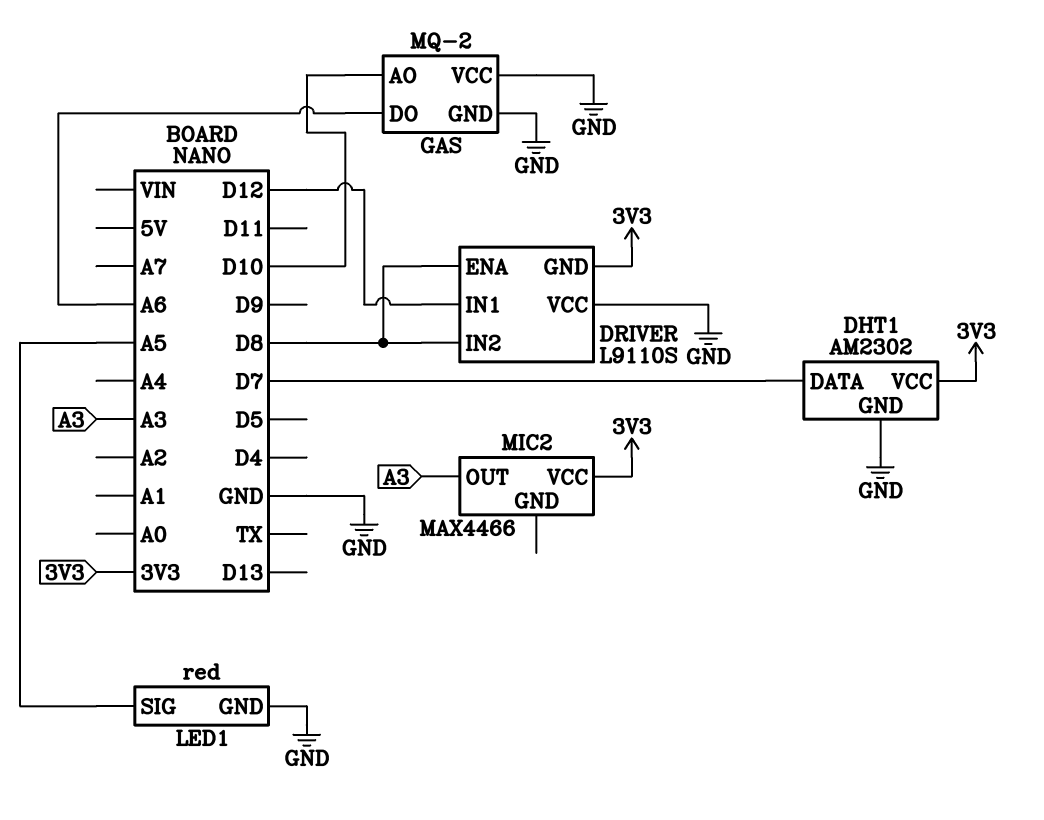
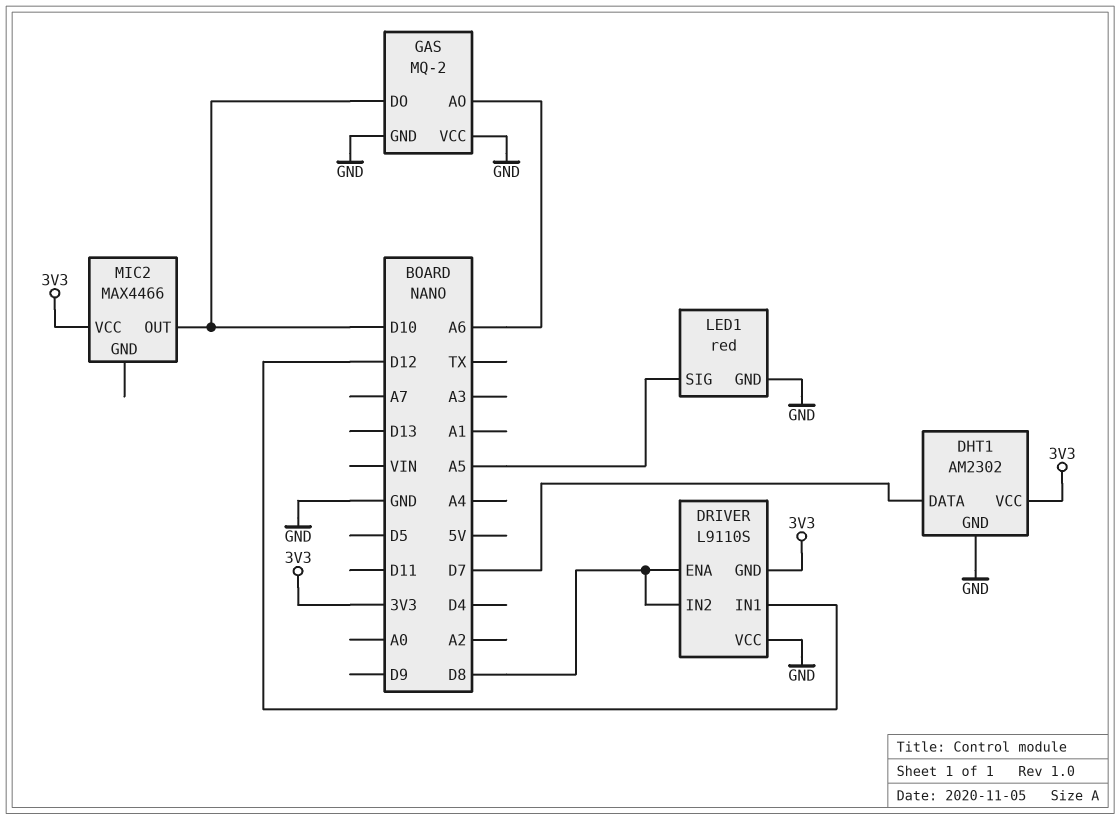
GAS pin AO: D10 -> A6
GAS pin DO: A6 -> D10
MIC2 pin OUT: A3 -> D10

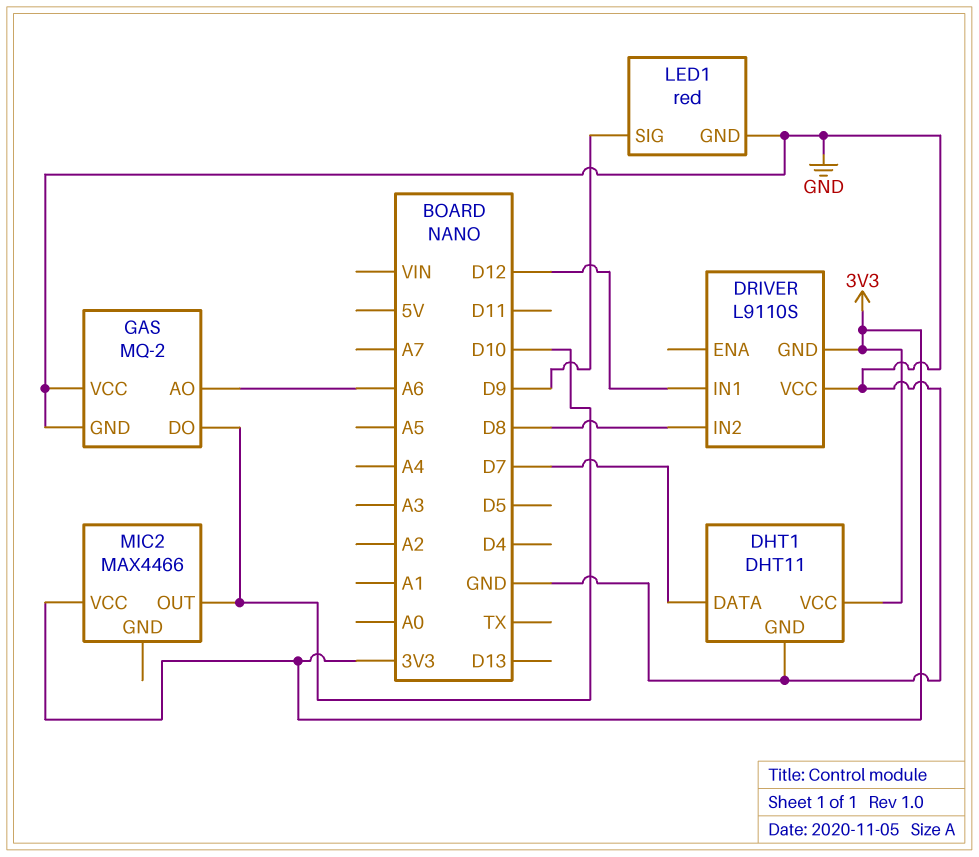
DHT1: AM2302 -> DHT11
DRIVER pin ENA: D8 -> none
LED1 pin SIG: A5 -> D9

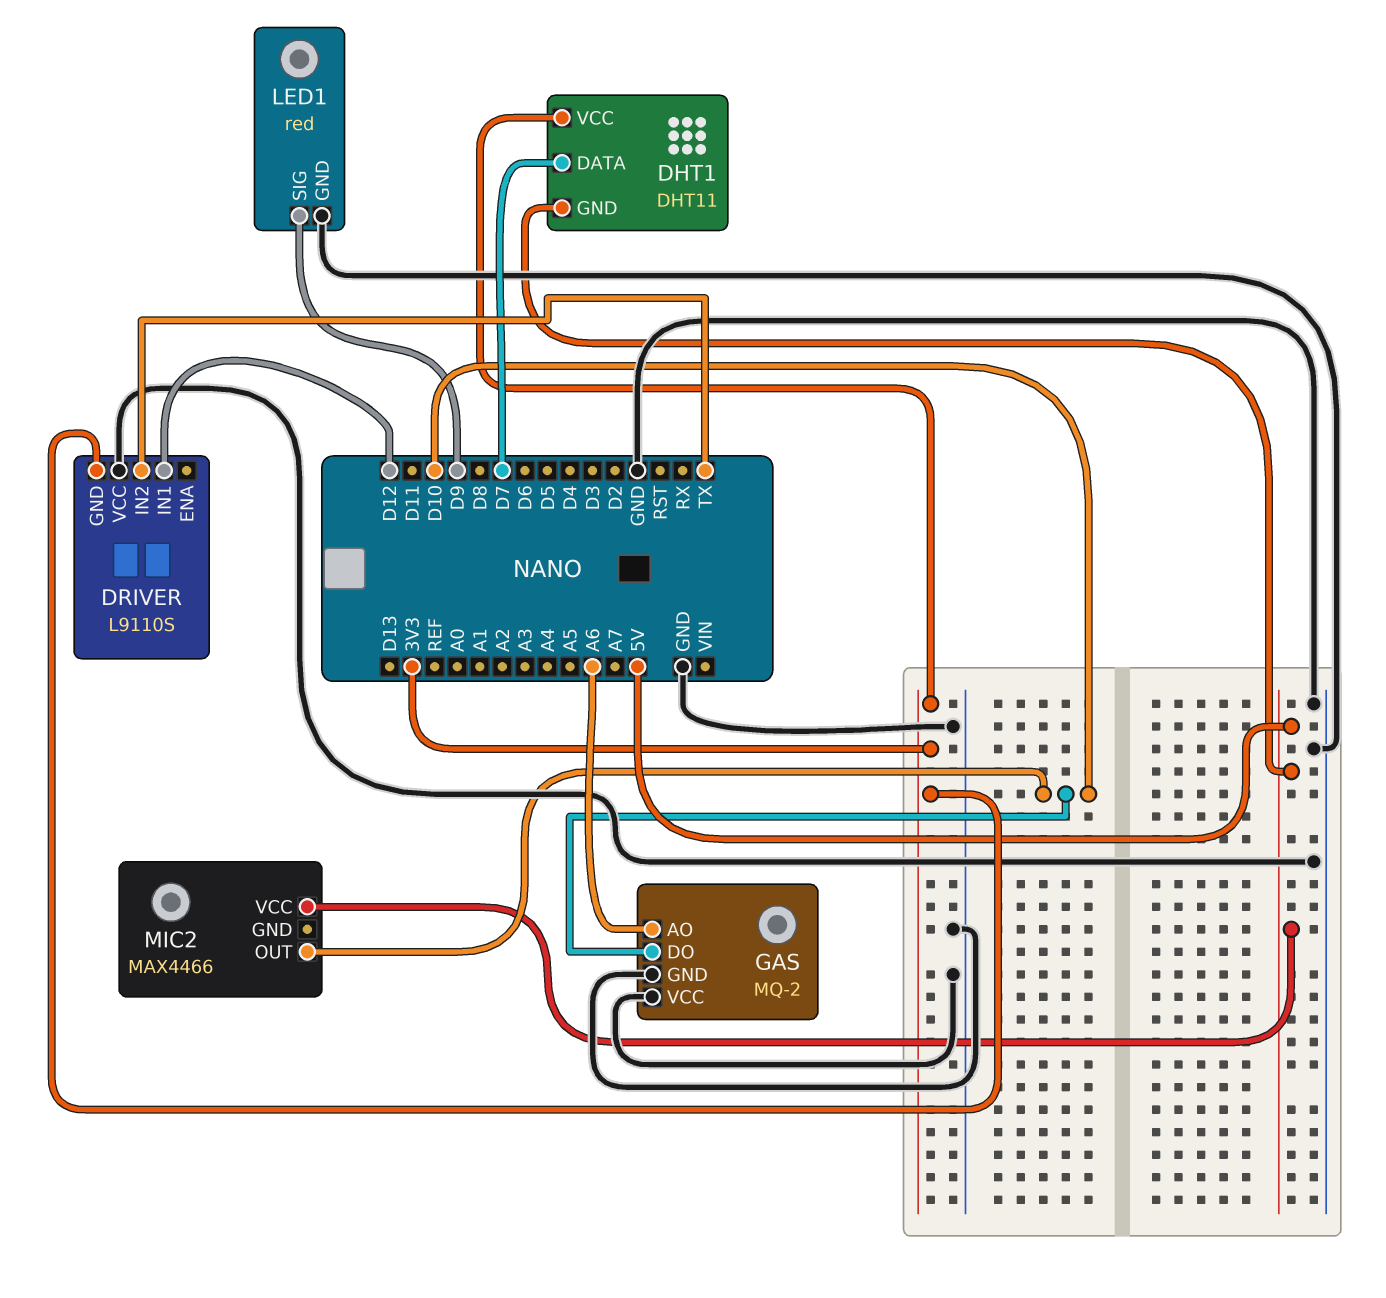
DHT1 pin GND: GND -> 5V
DRIVER pin IN2: D8 -> TX
MIC2 pin VCC: 3V3 -> 5V

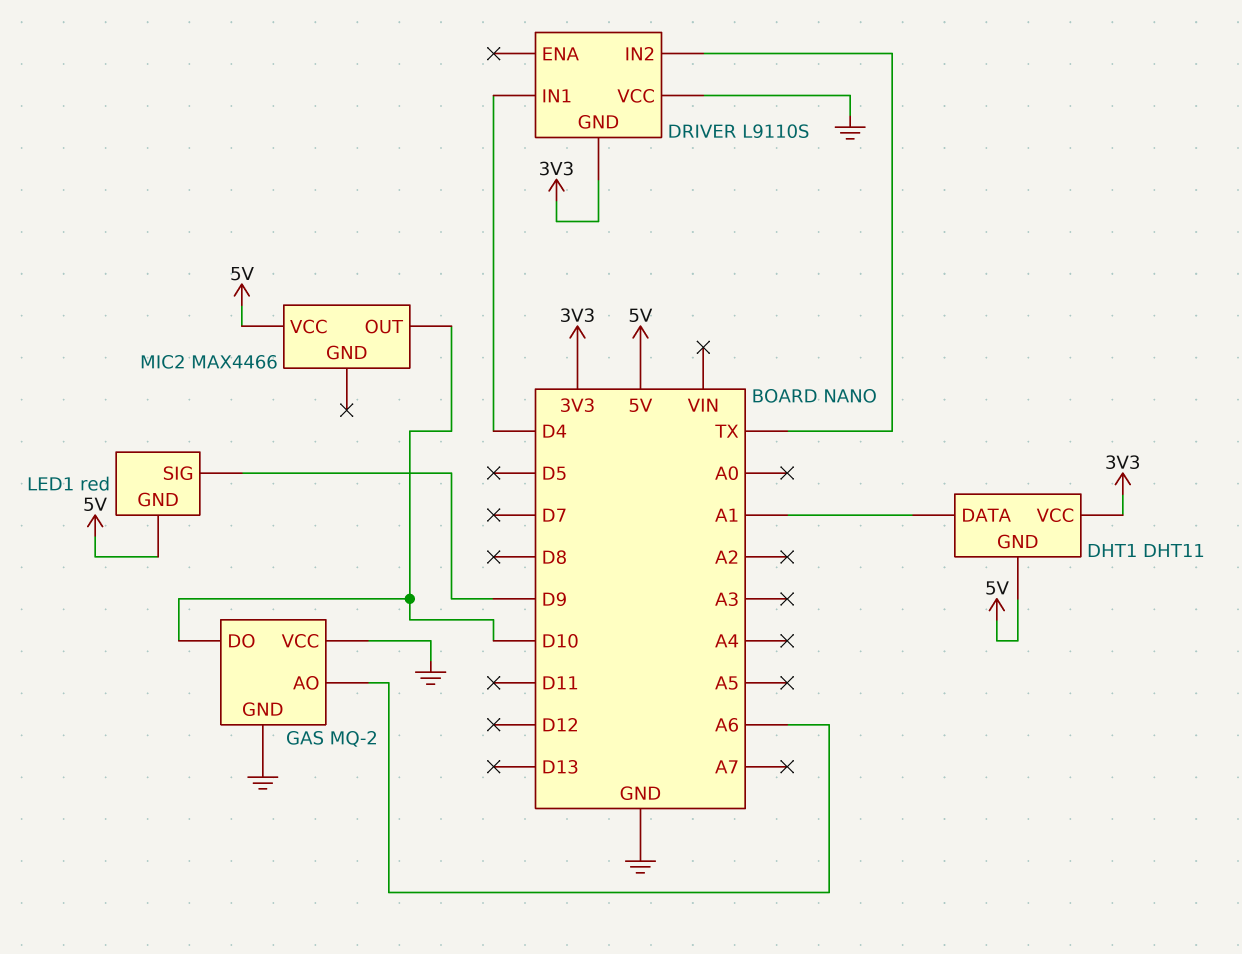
DHT1 pin DATA: D7 -> A1
DRIVER pin IN1: D12 -> D4
LED1 pin GND: GND -> 5V

